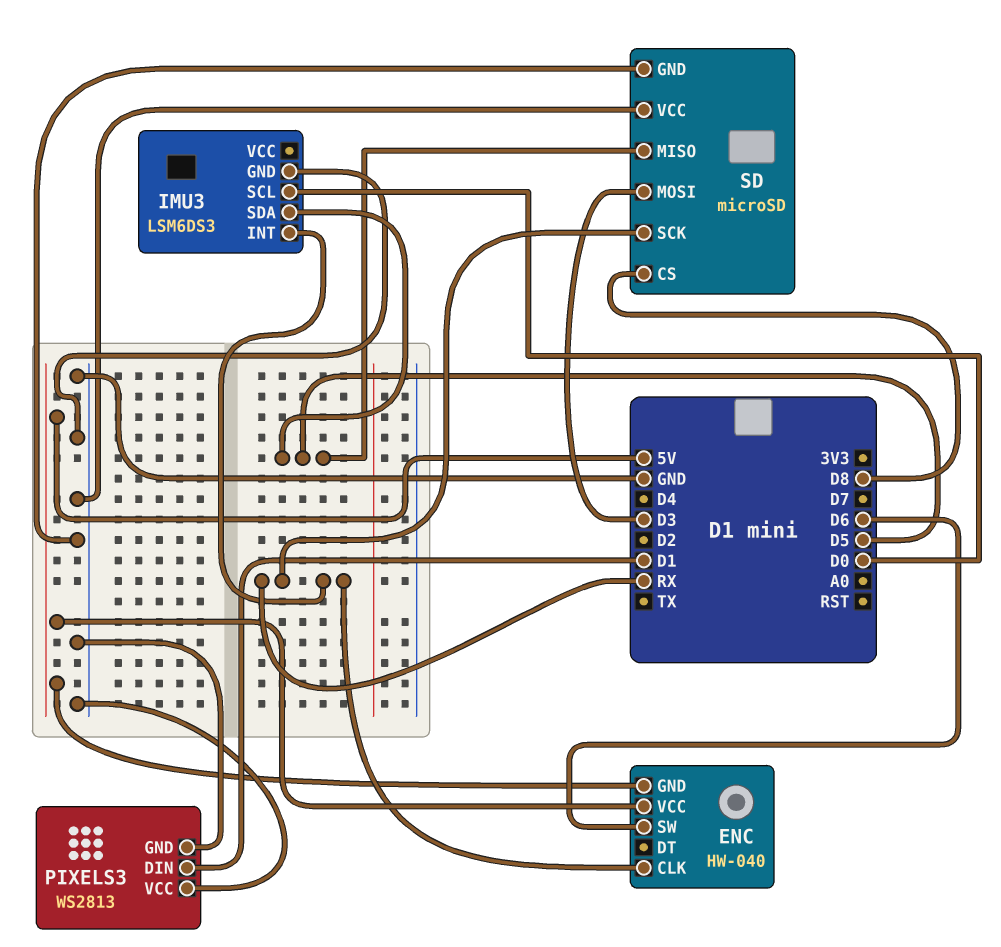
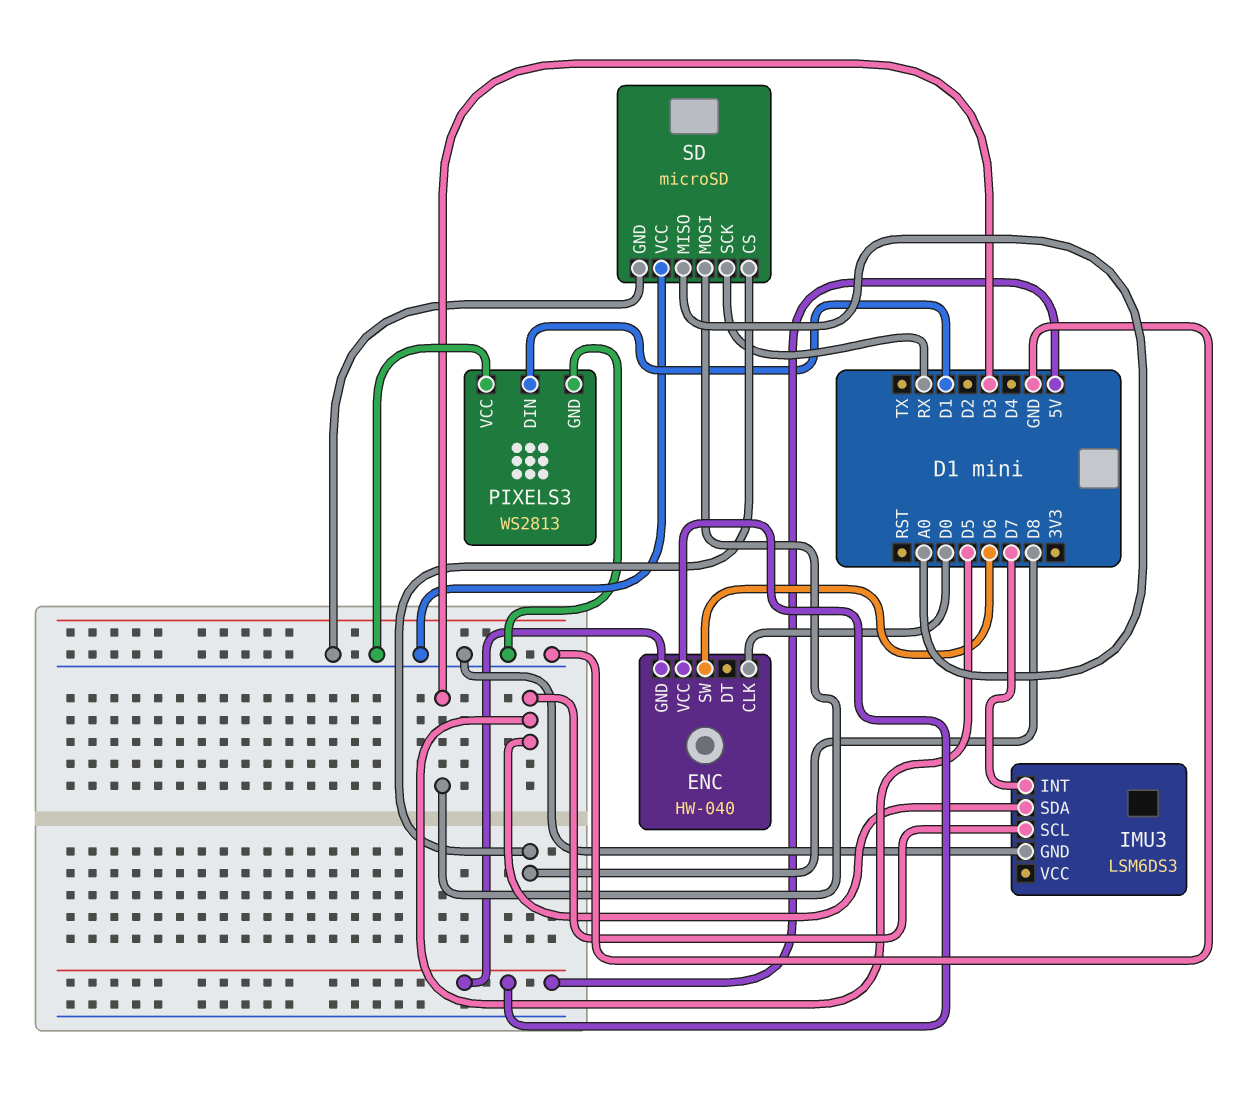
ENC pin CLK: RX -> D0
IMU3 pin INT: RX -> D7
IMU3 pin SCL: D0 -> D5
SD pin MISO: D5 -> A0

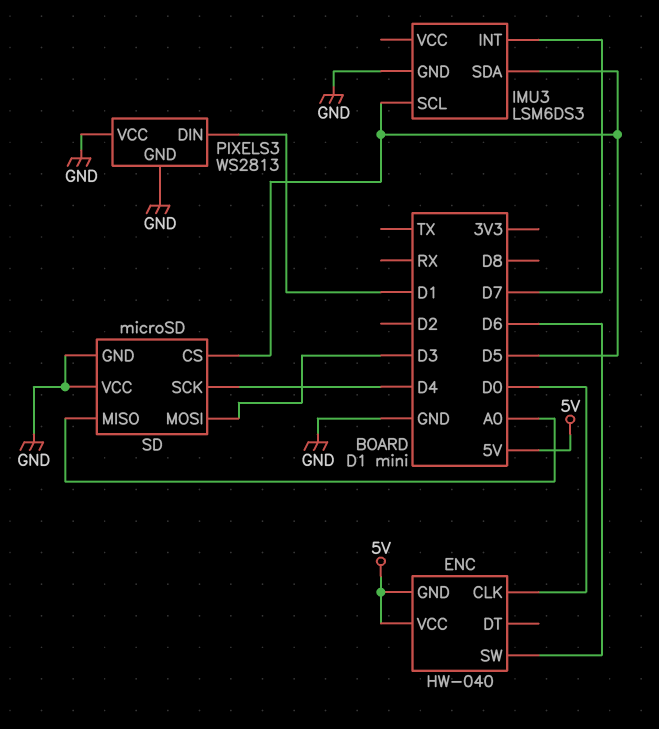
SD pin CS: D8 -> D5
SD pin SCK: RX -> D4

